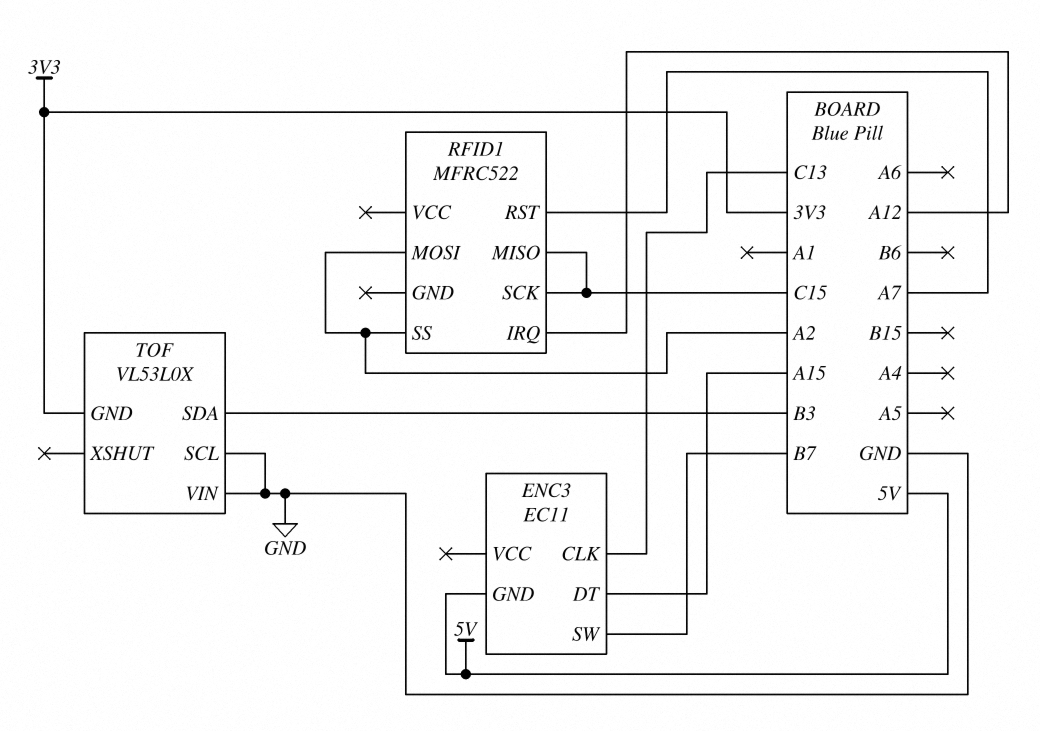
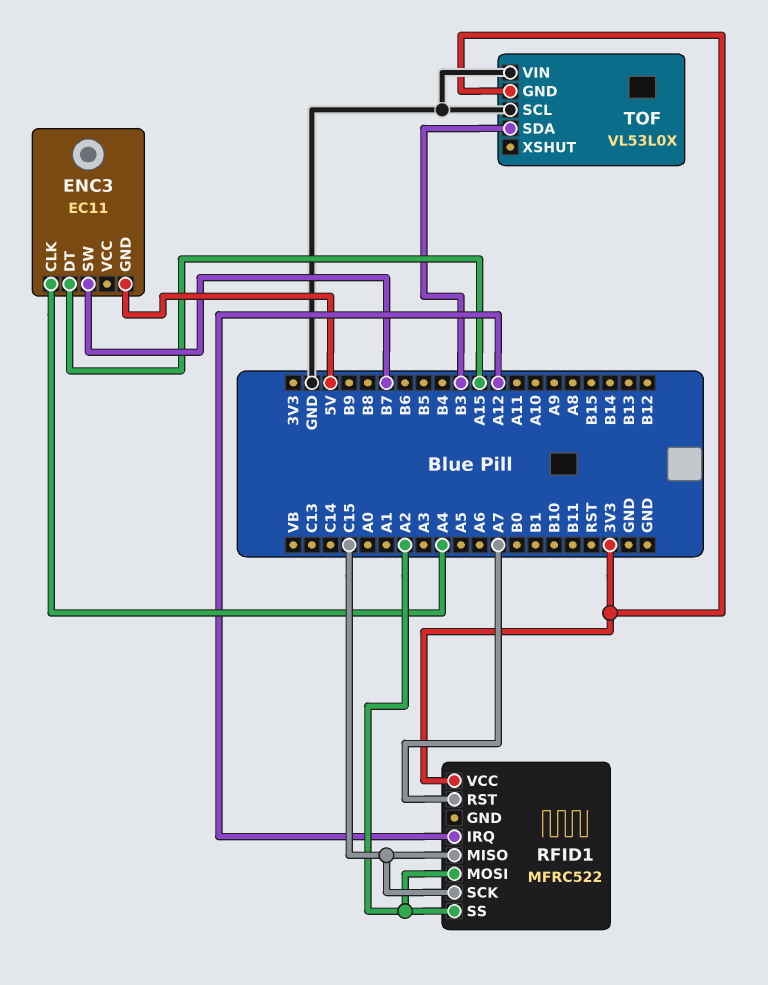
ENC3 pin CLK: C13 -> A4
RFID1 pin VCC: none -> 3V3

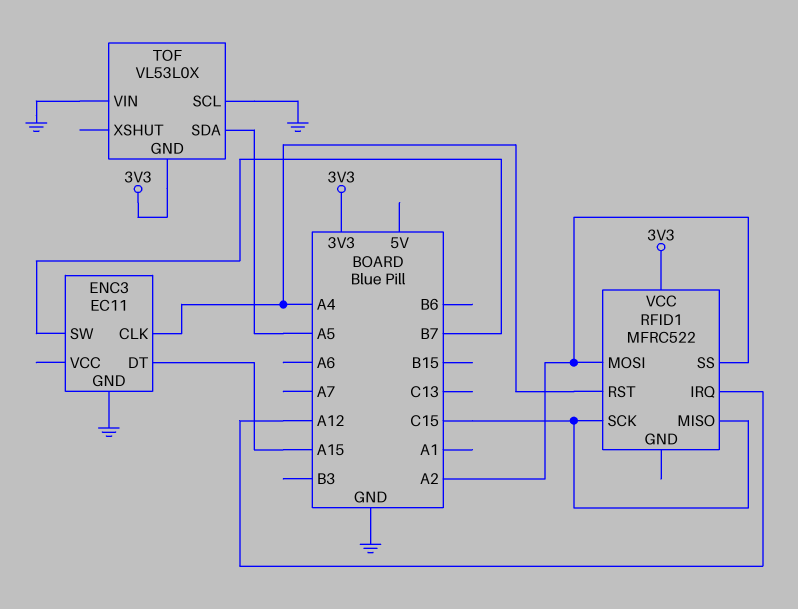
ENC3 pin GND: 5V -> GND
RFID1 pin RST: A7 -> A4
TOF pin SDA: B3 -> A5

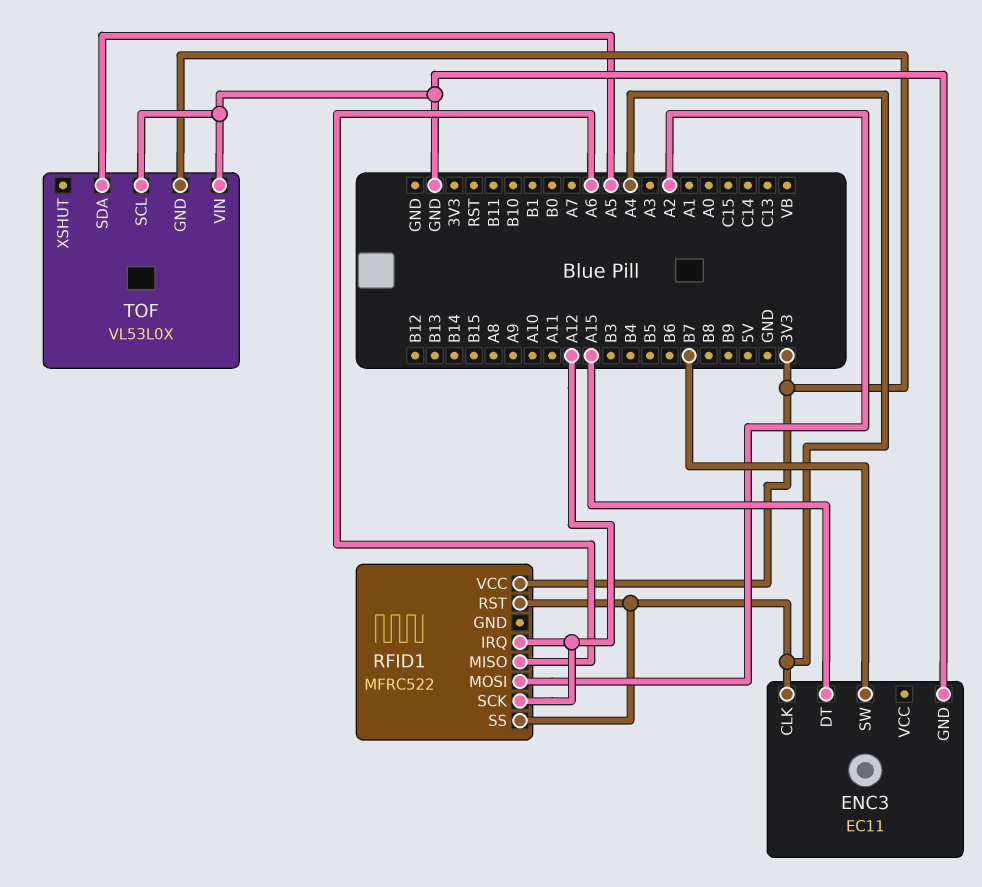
RFID1 pin MISO: C15 -> A6
RFID1 pin SCK: C15 -> A12
RFID1 pin SS: A2 -> A4

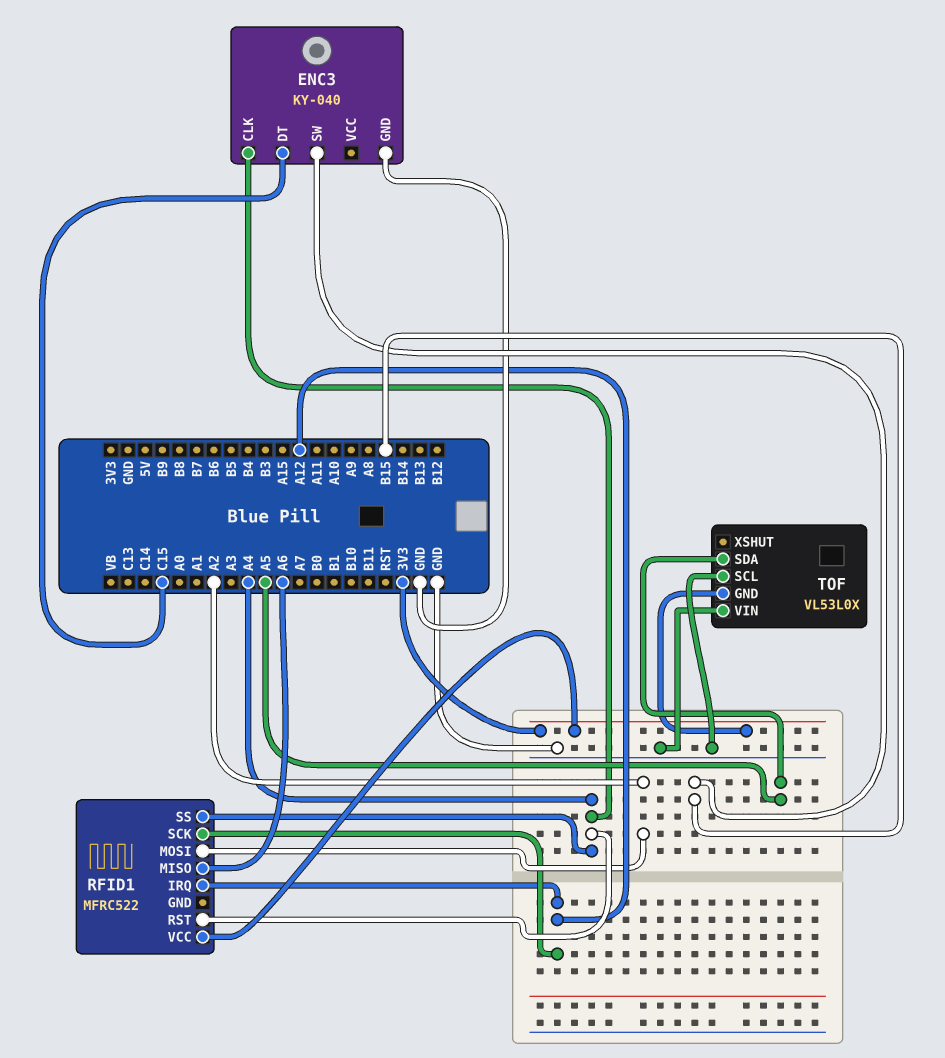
ENC3: EC11 -> KY-040
ENC3 pin DT: A15 -> C15
ENC3 pin SW: B7 -> B15

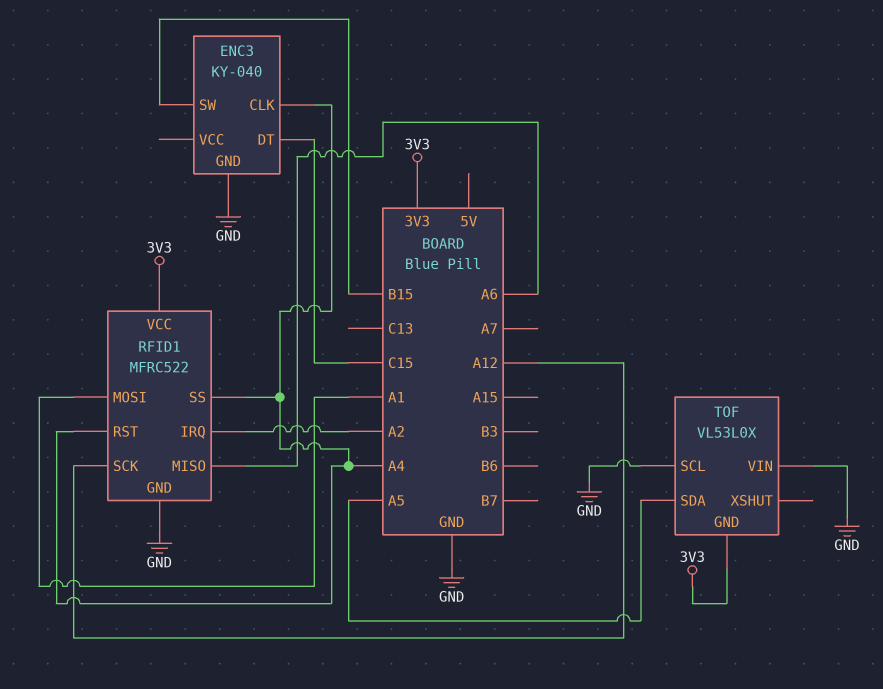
RFID1 pin GND: none -> GND
RFID1 pin IRQ: A12 -> A2
RFID1 pin MOSI: A2 -> A1

